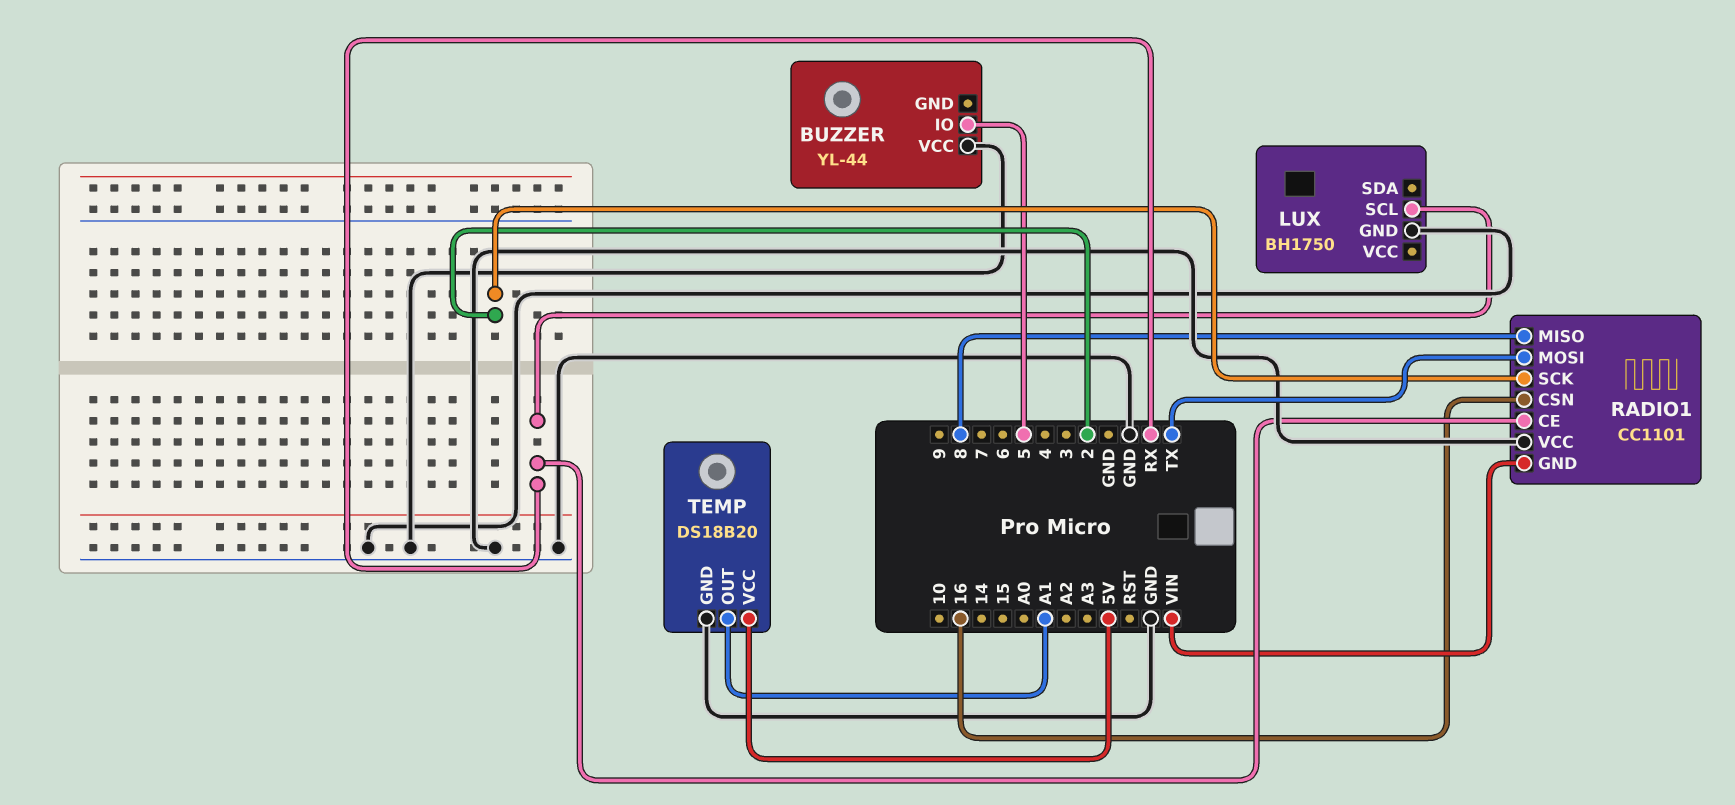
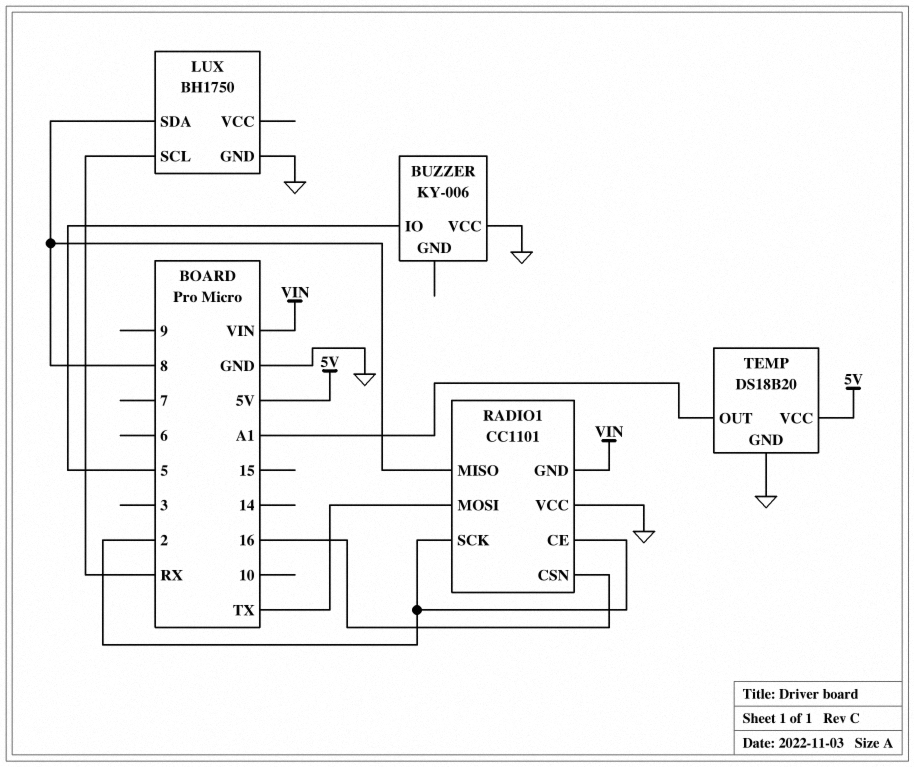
BUZZER: YL-44 -> KY-006
LUX pin SDA: none -> 8
RADIO1 pin CE: RX -> 2

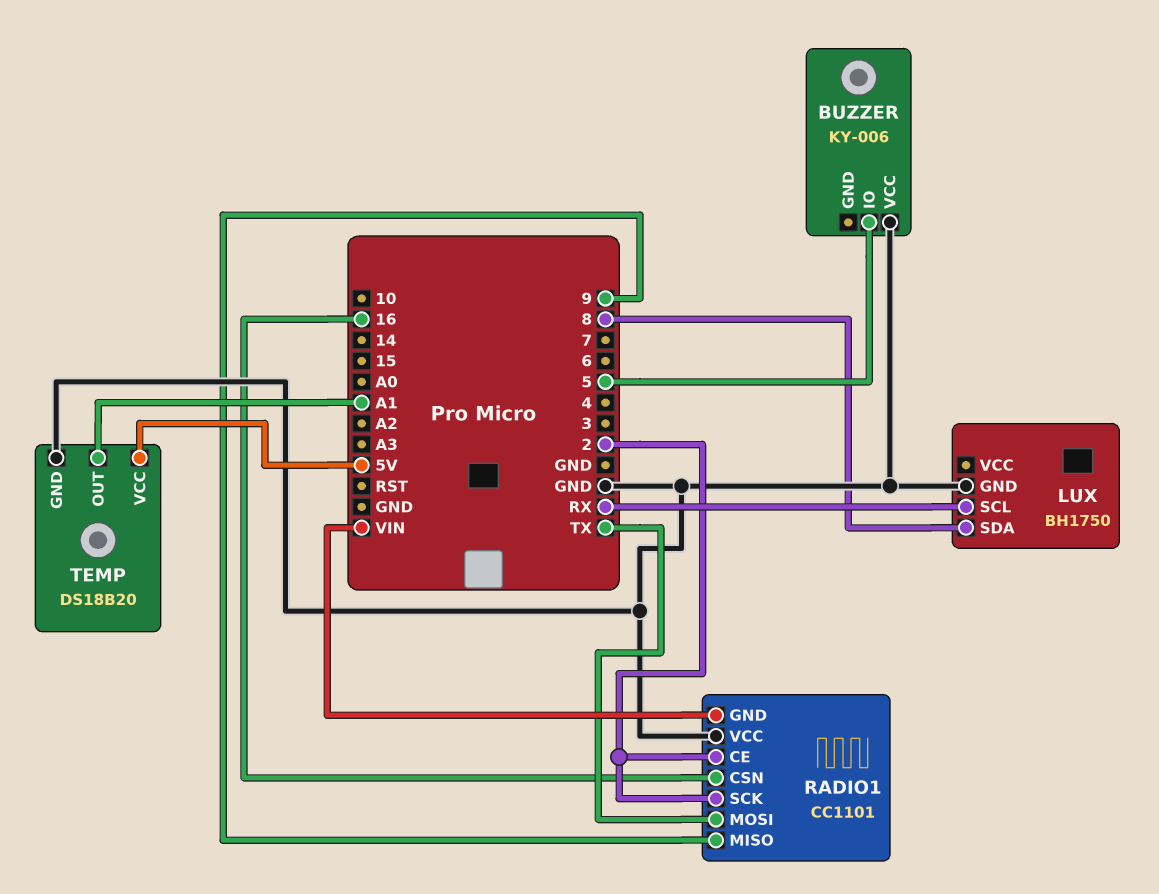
RADIO1 pin MISO: 8 -> 9

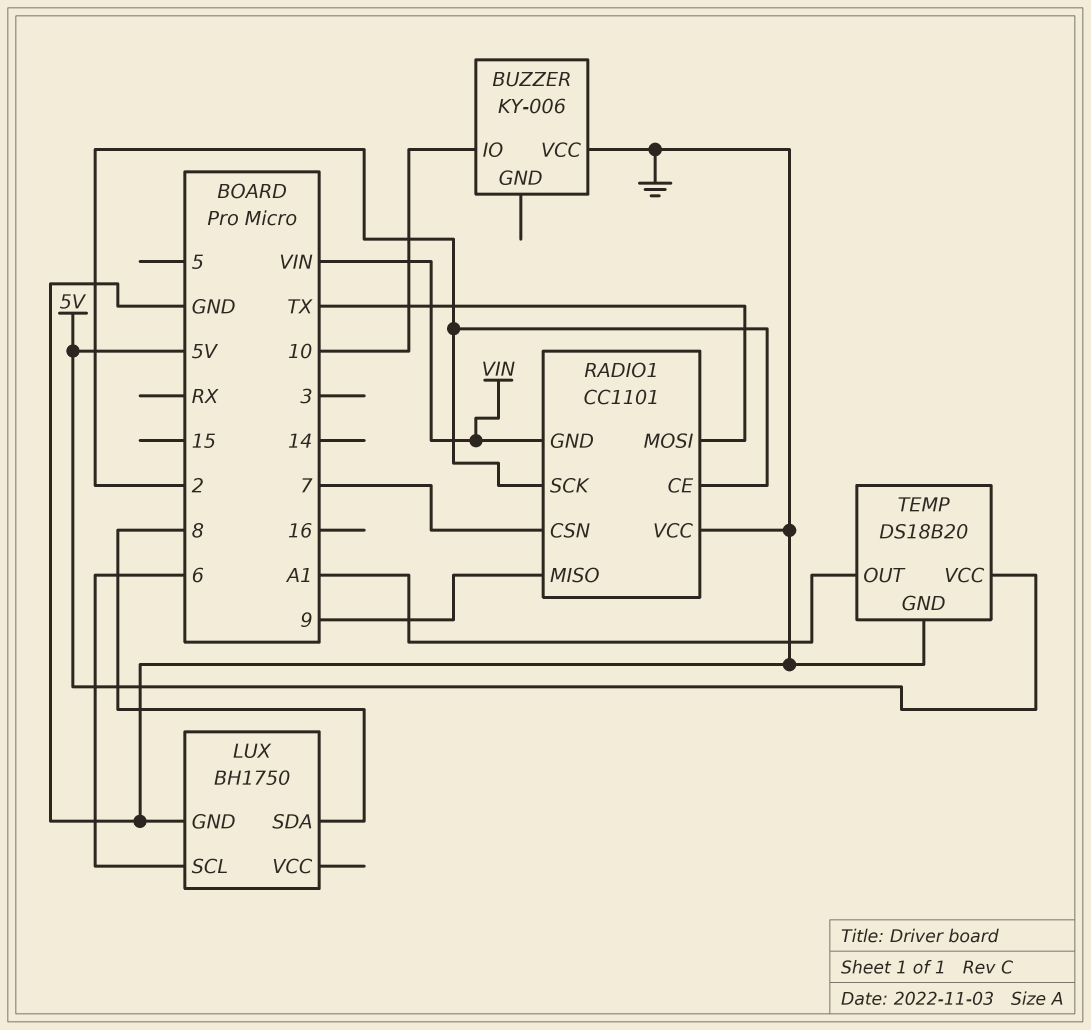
BUZZER pin IO: 5 -> 10
LUX pin SCL: RX -> 6
RADIO1 pin CSN: 16 -> 7

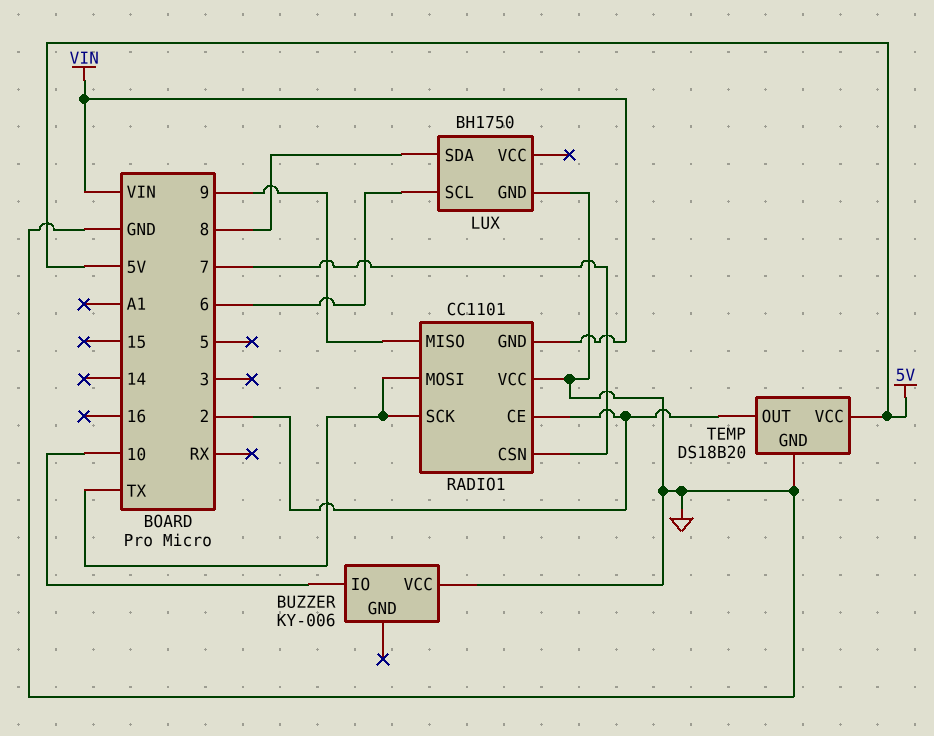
RADIO1 pin SCK: 2 -> TX
TEMP pin OUT: A1 -> 2

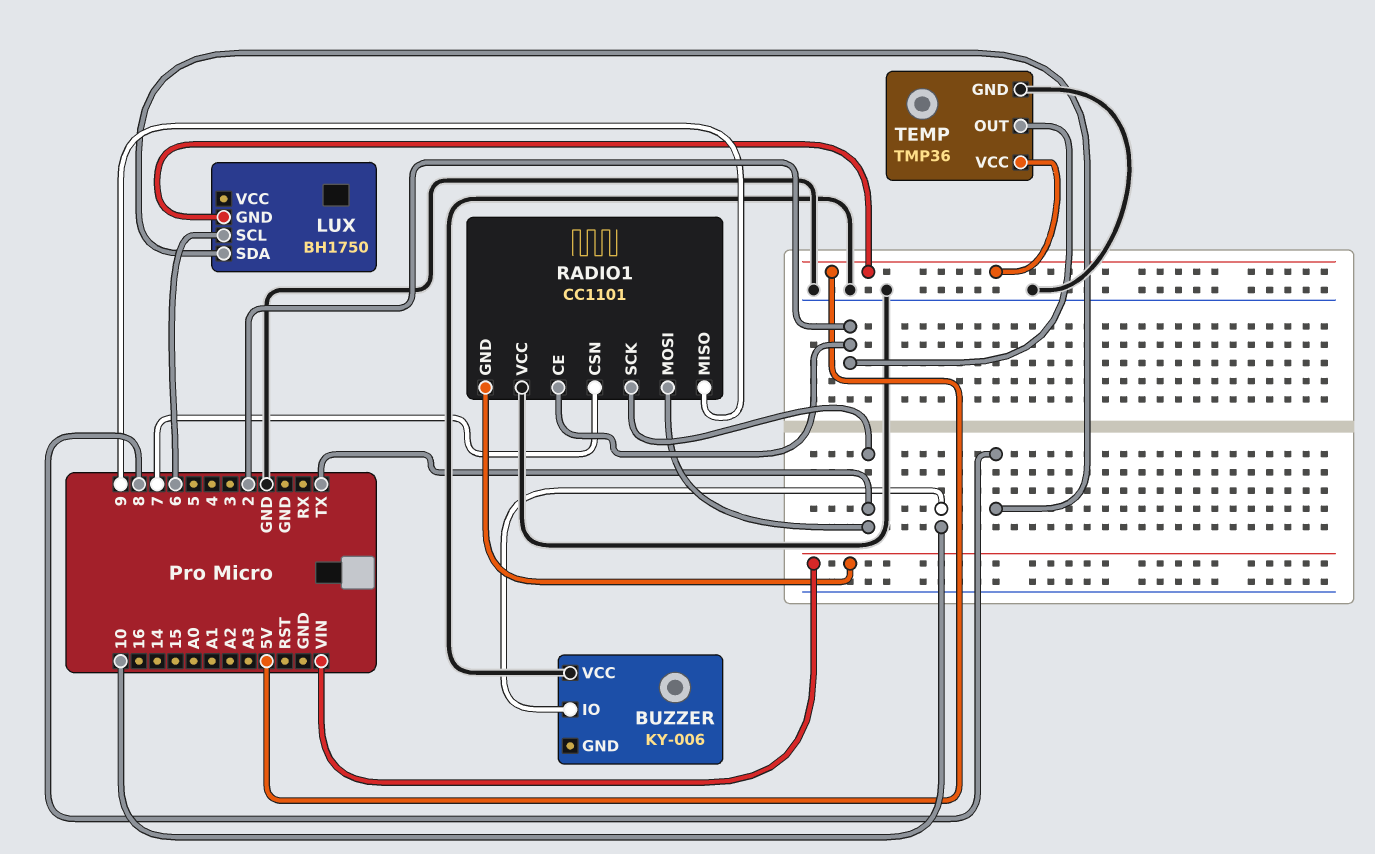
LUX pin GND: GND -> 5V
TEMP: DS18B20 -> TMP36

